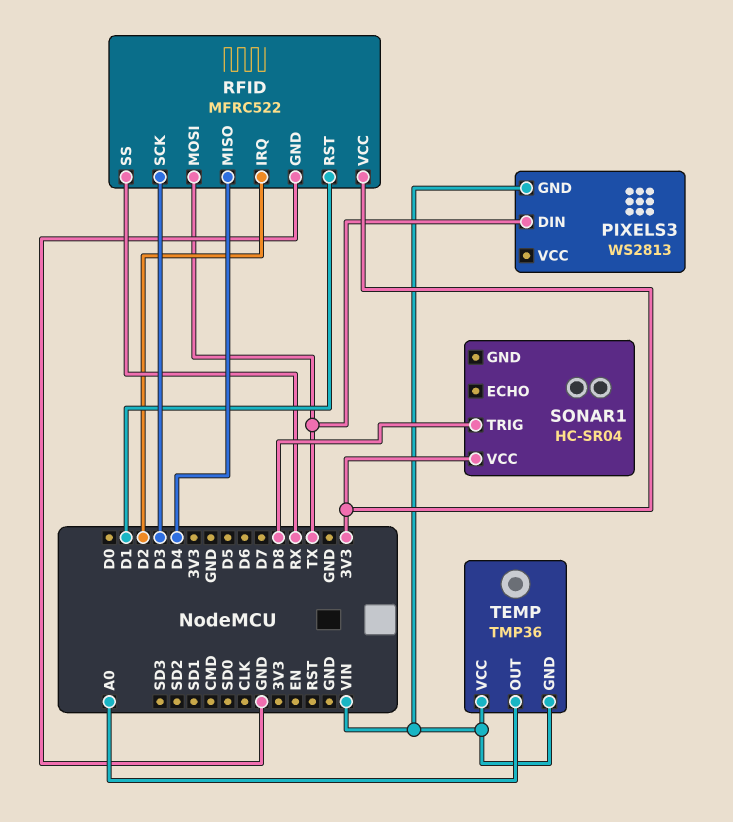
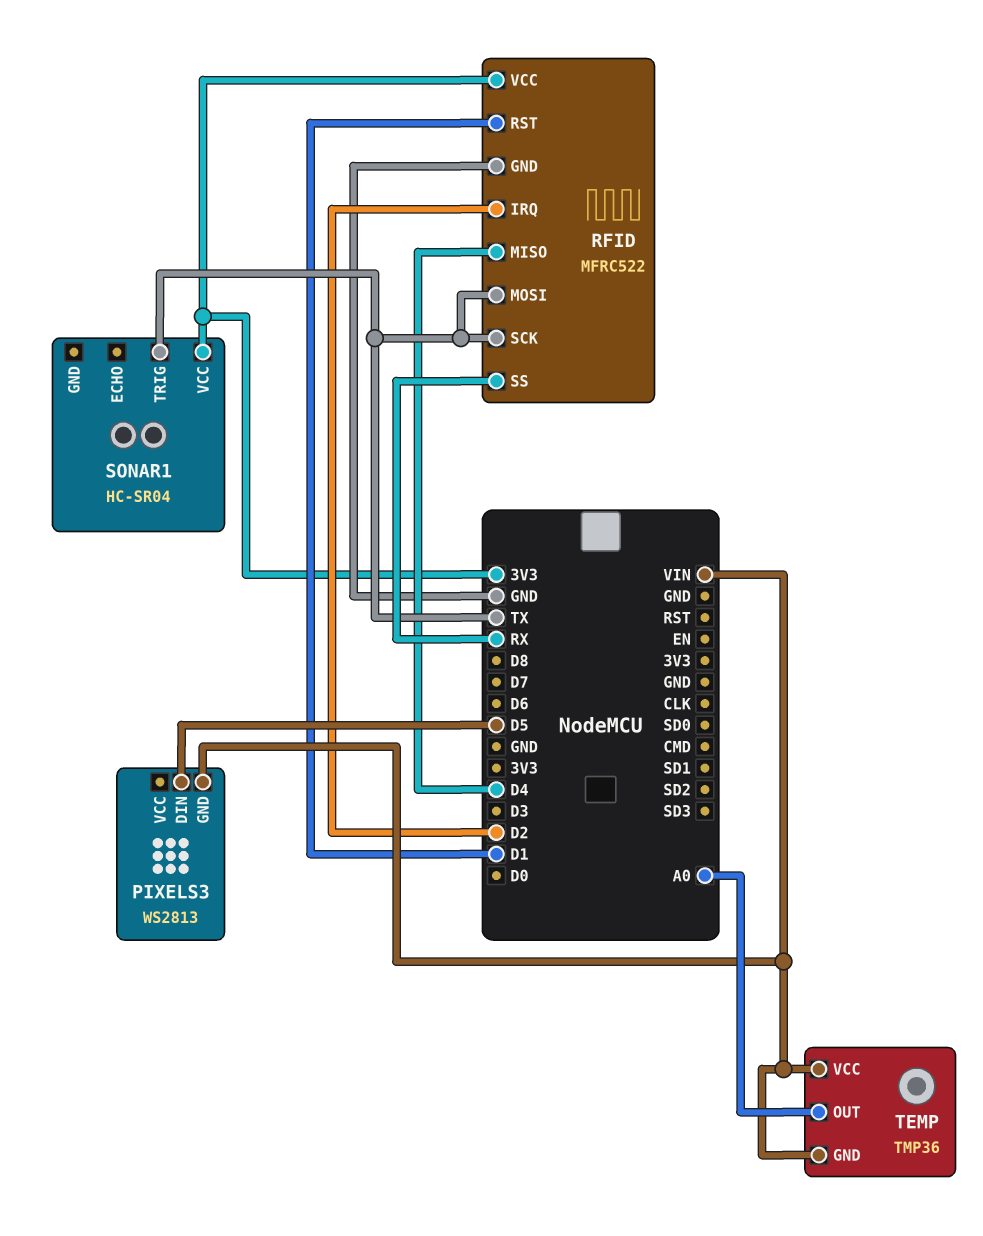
PIXELS3 pin DIN: TX -> D5
RFID pin SCK: D3 -> TX
SONAR1 pin TRIG: D8 -> TX

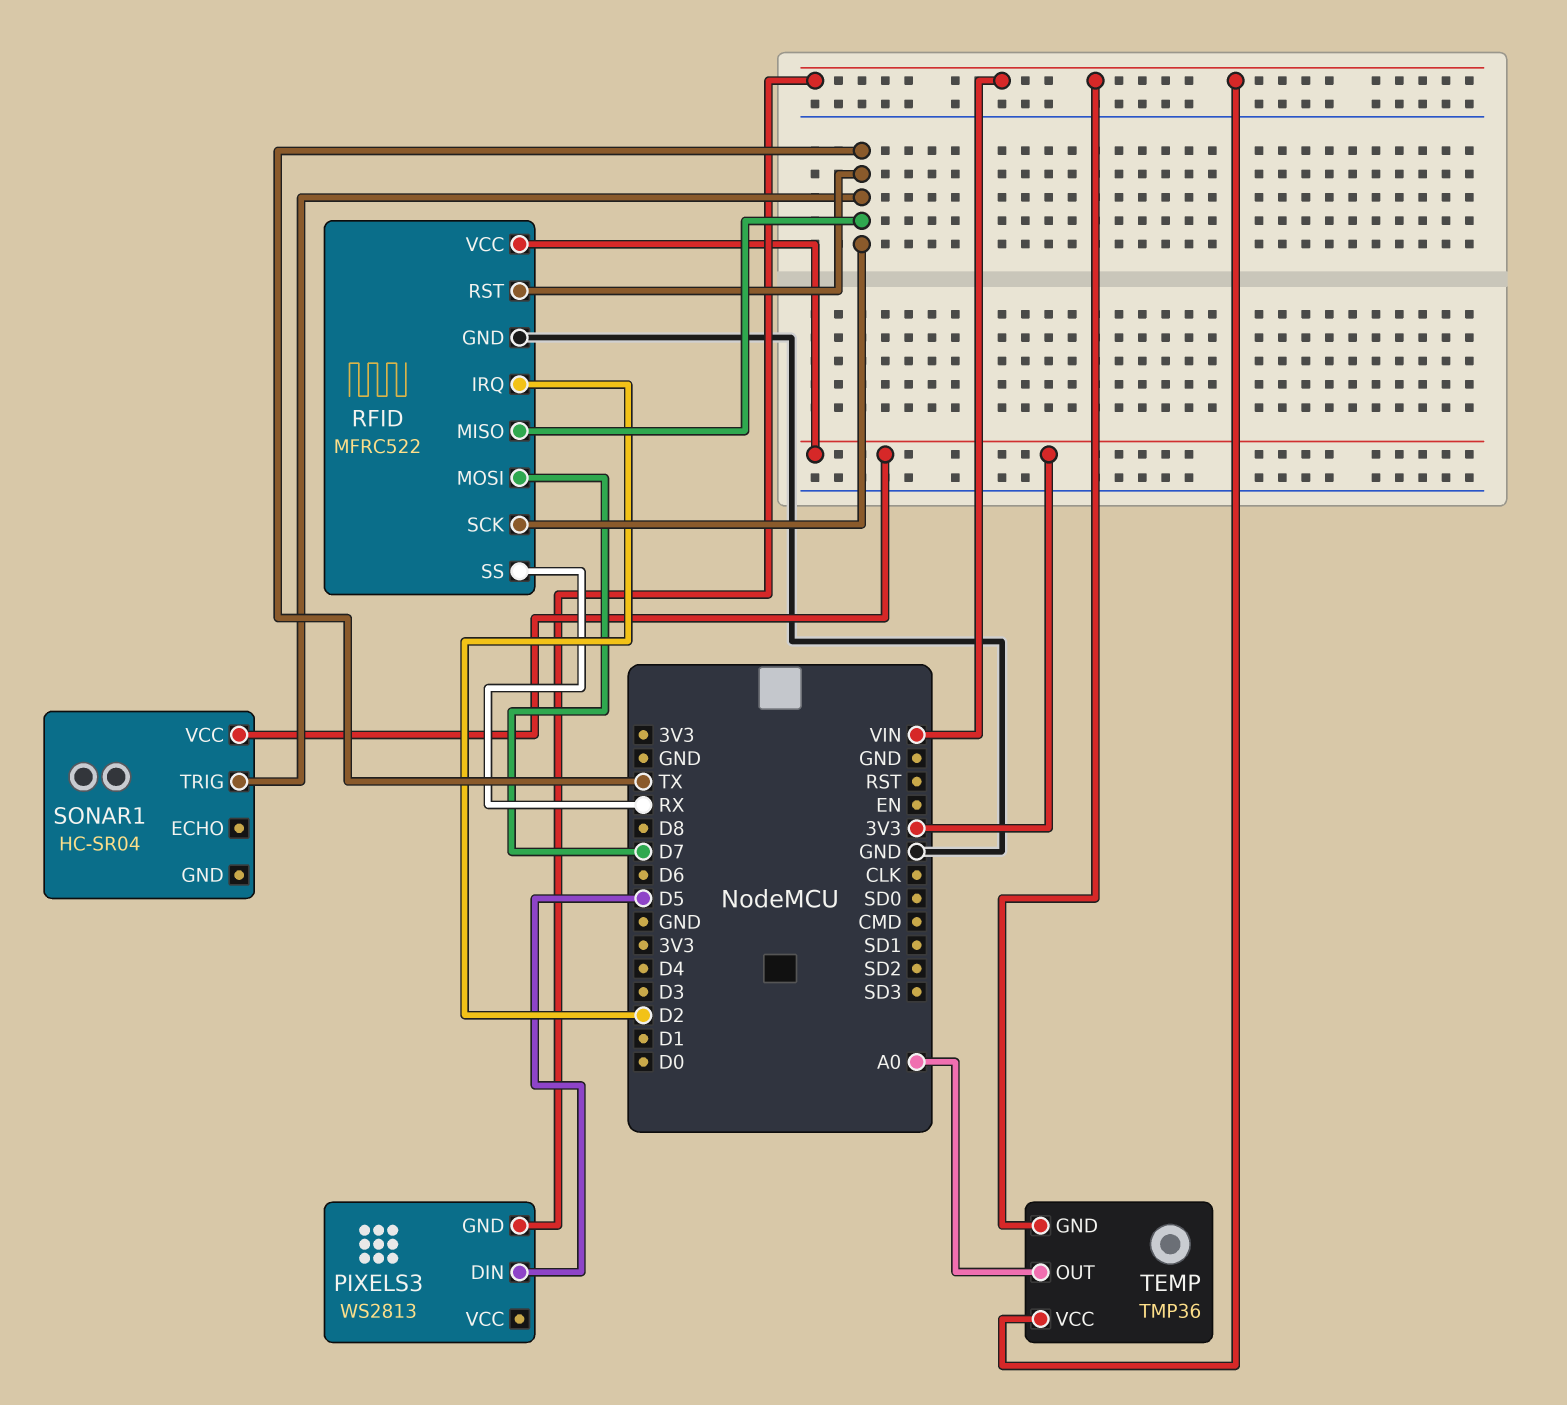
RFID pin MISO: D4 -> TX
RFID pin MOSI: TX -> D7
RFID pin RST: D1 -> TX

